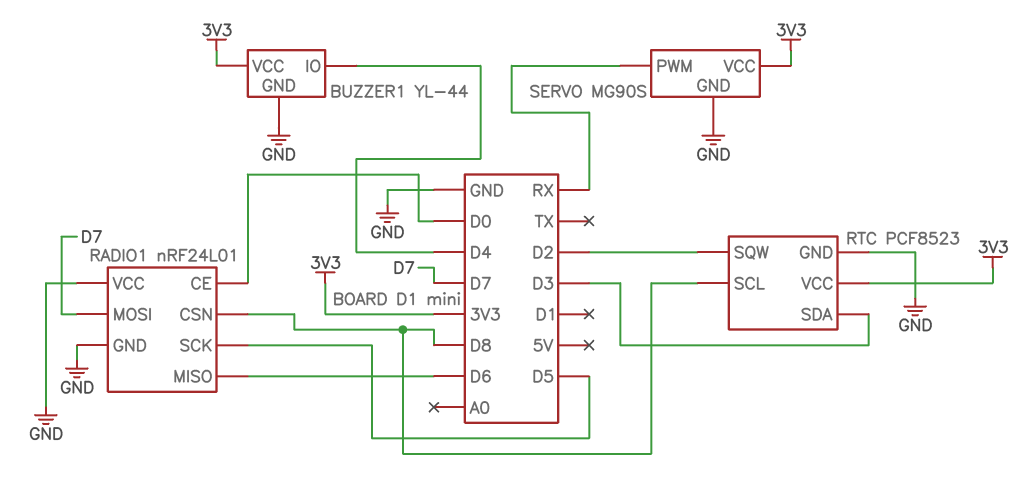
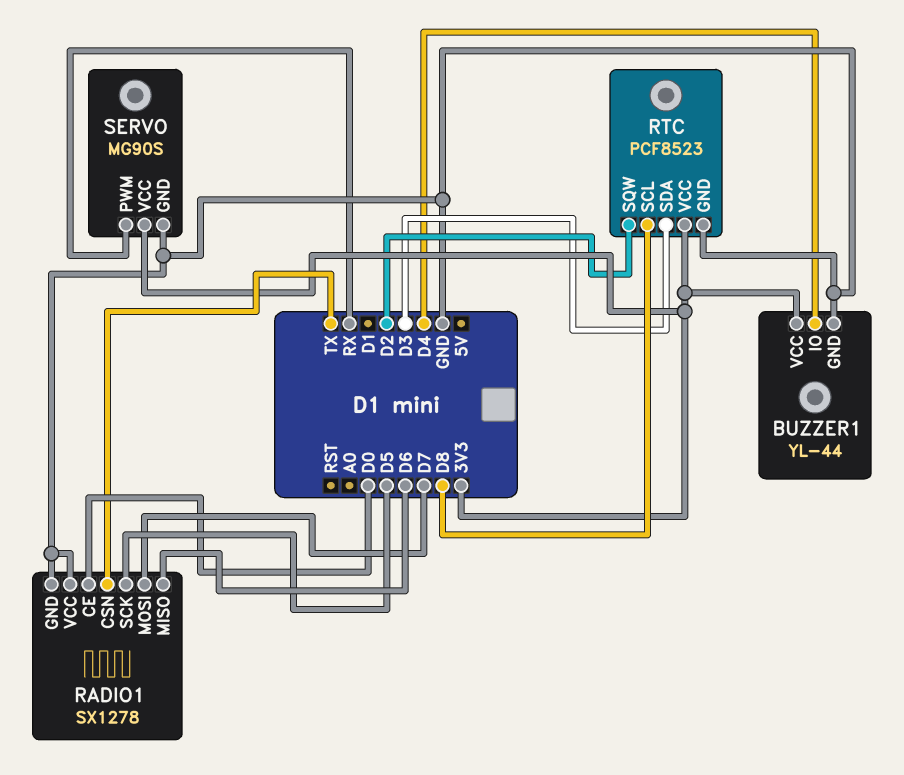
RADIO1: nRF24L01 -> SX1278
RADIO1 pin CSN: D8 -> TX

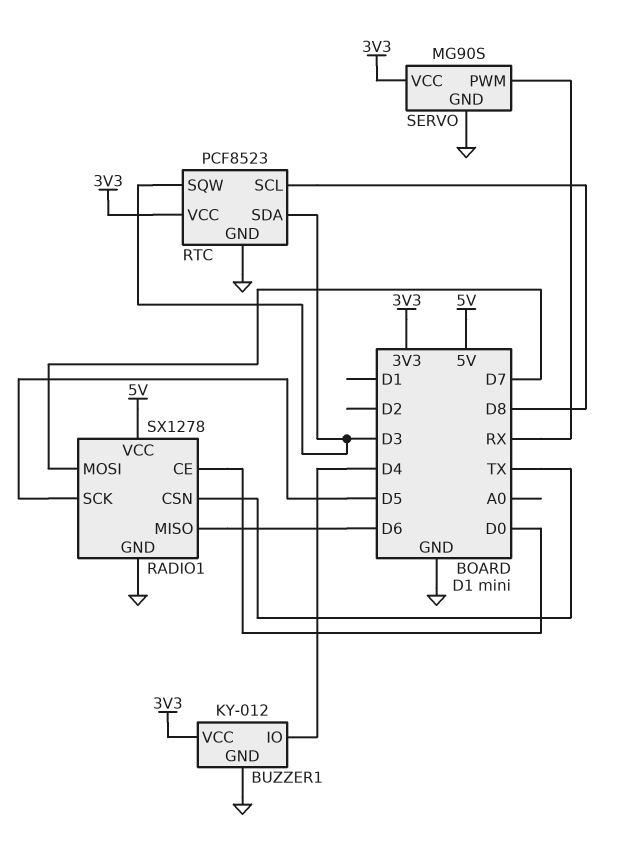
BUZZER1: YL-44 -> KY-012
RADIO1 pin VCC: GND -> 5V
RTC pin SQW: D2 -> D3

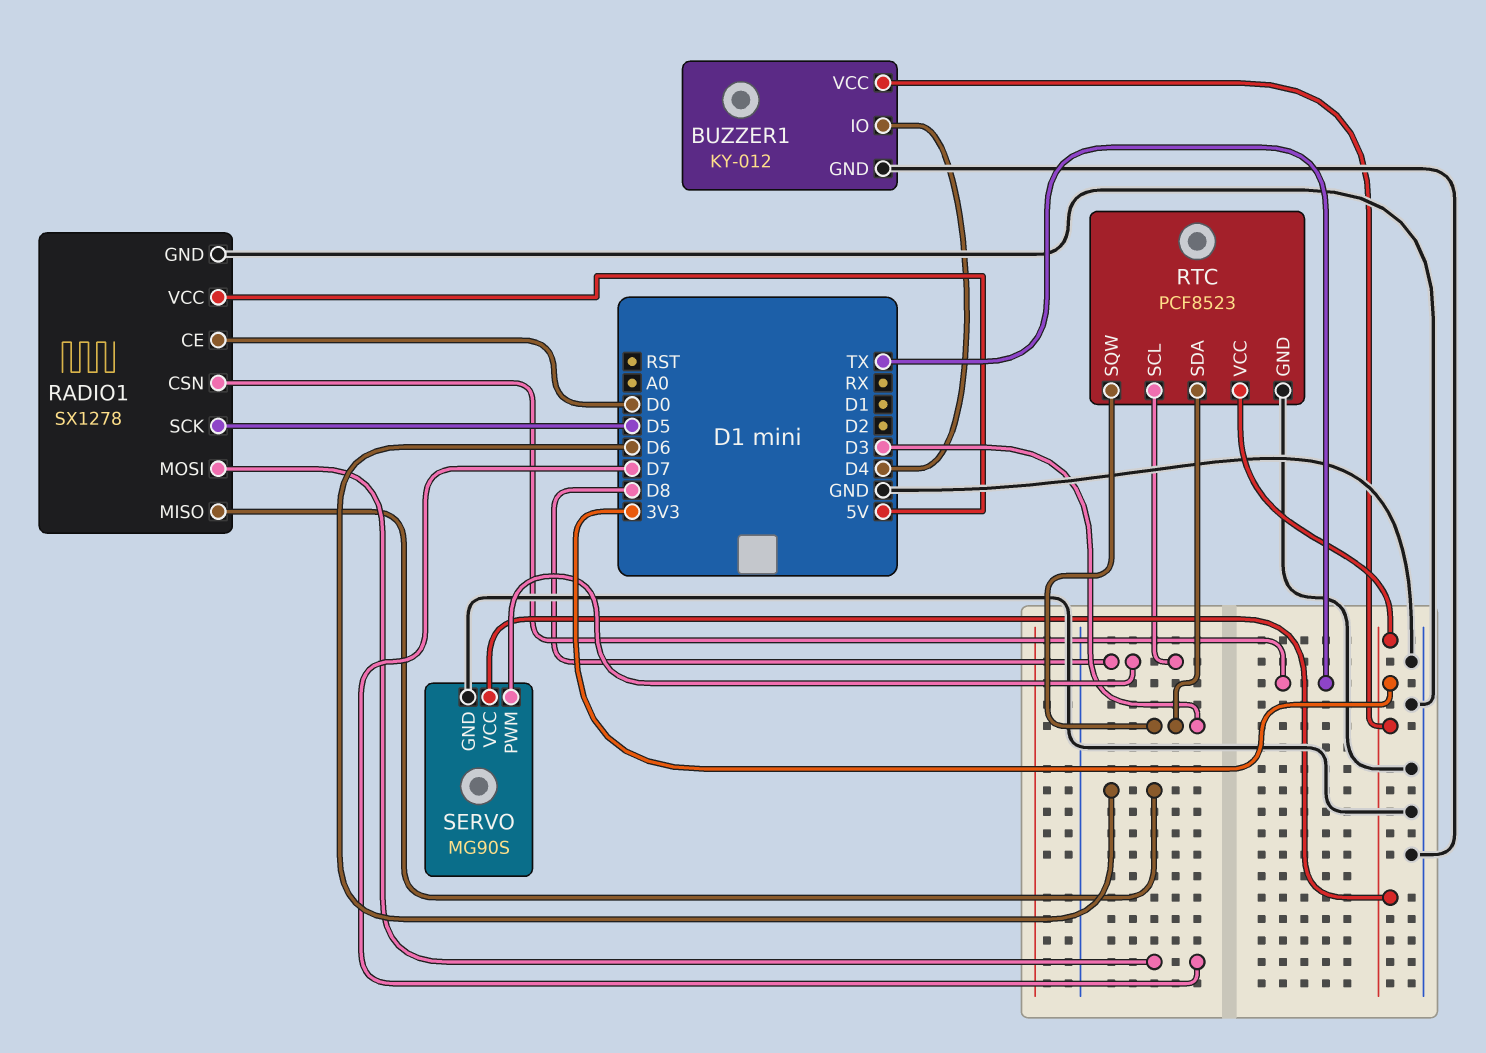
SERVO pin PWM: RX -> D8

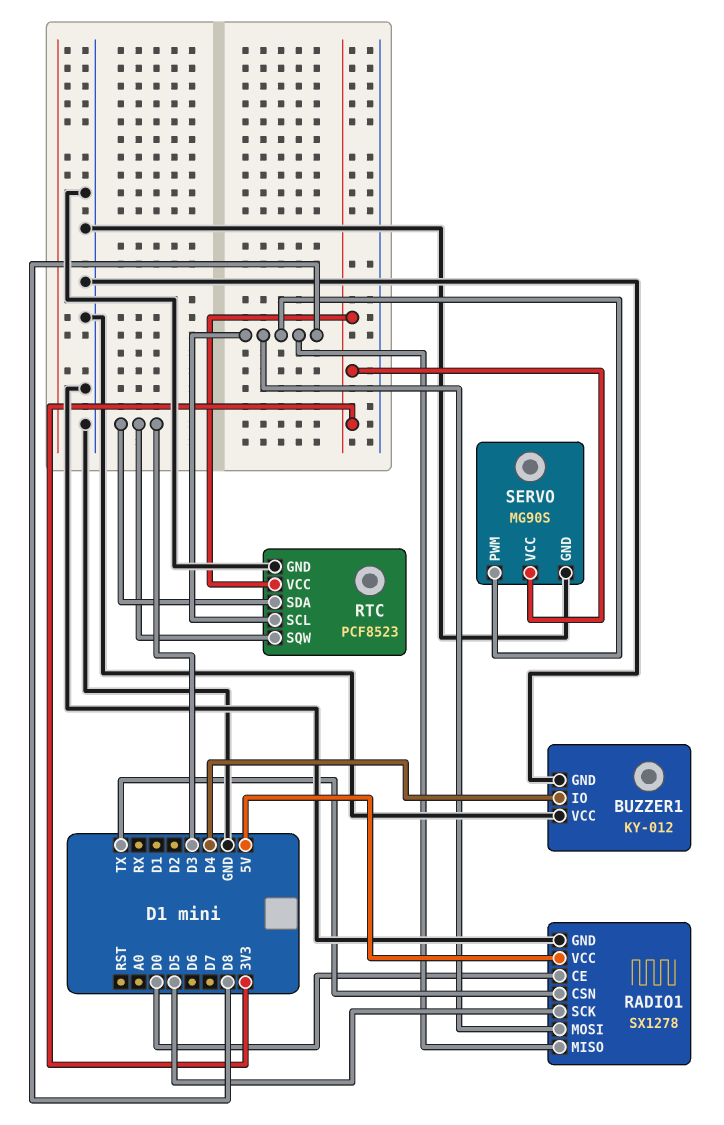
BUZZER1 pin VCC: 3V3 -> GND
RADIO1 pin MISO: D6 -> D8
RADIO1 pin MOSI: D7 -> D8

